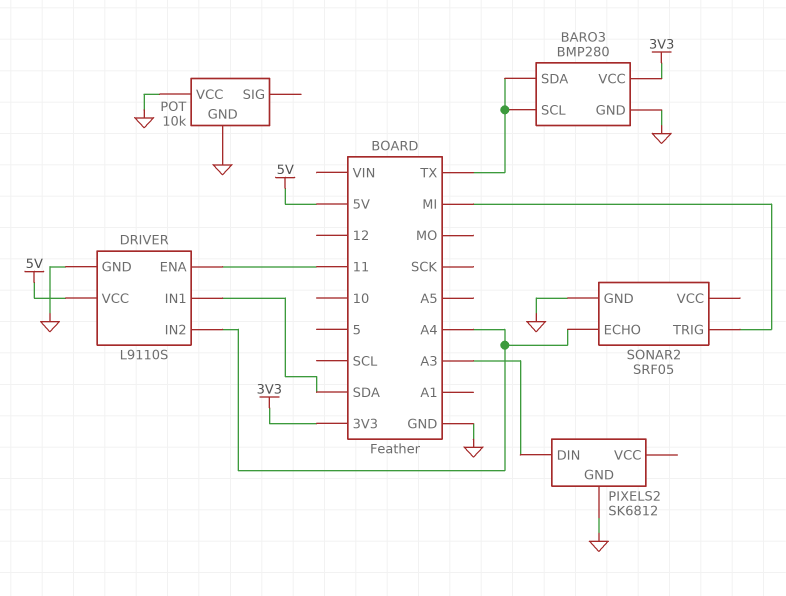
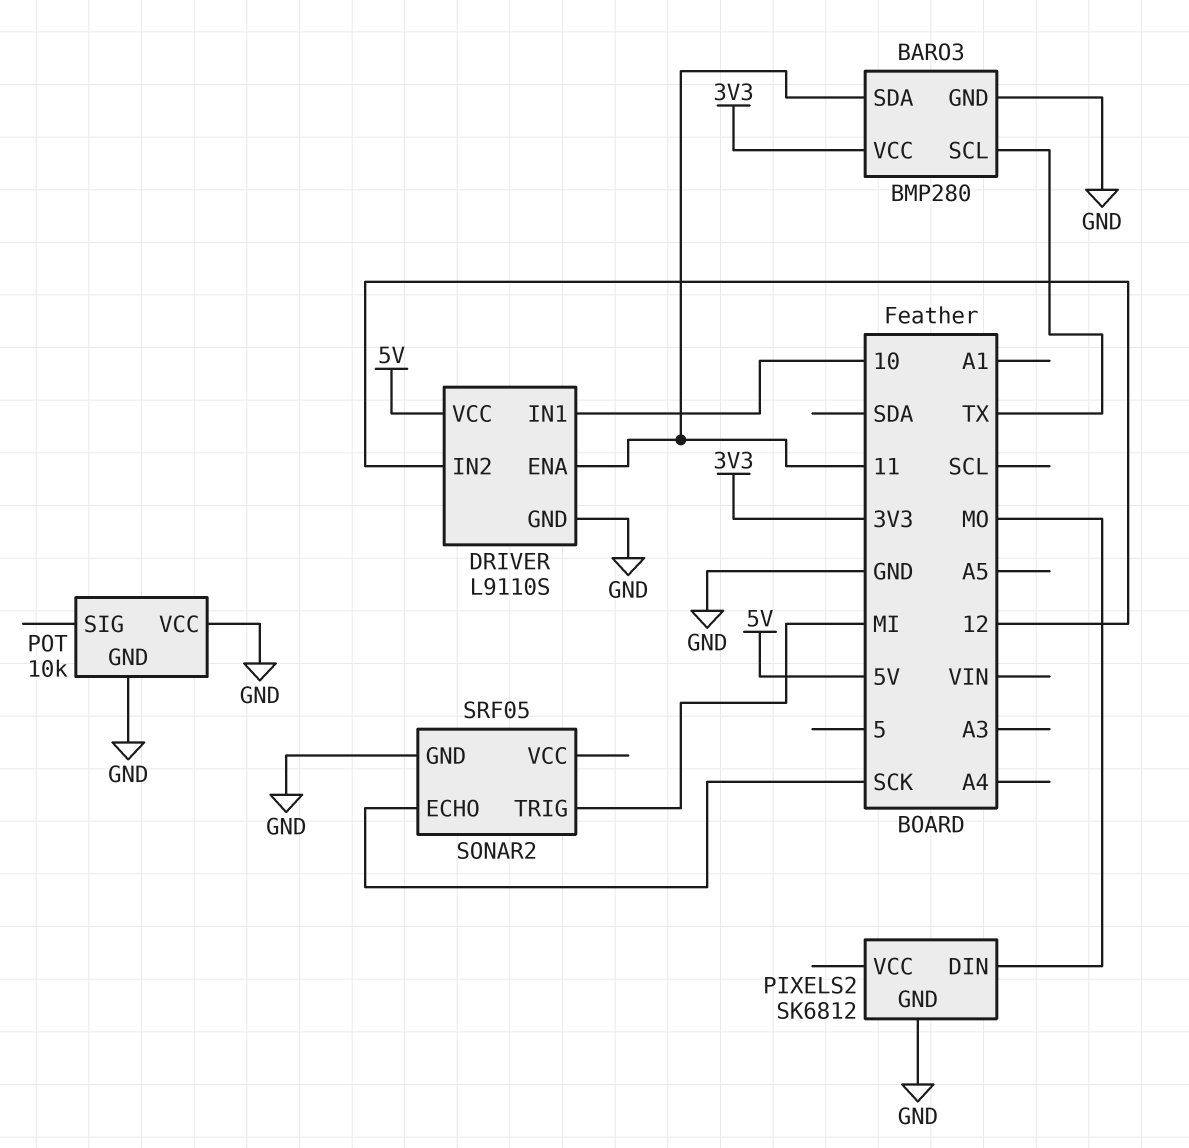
BARO3 pin SDA: TX -> 11
DRIVER pin IN1: SDA -> 10
DRIVER pin IN2: A4 -> 12
PIXELS2 pin DIN: A3 -> MO
SONAR2 pin ECHO: A4 -> SCK

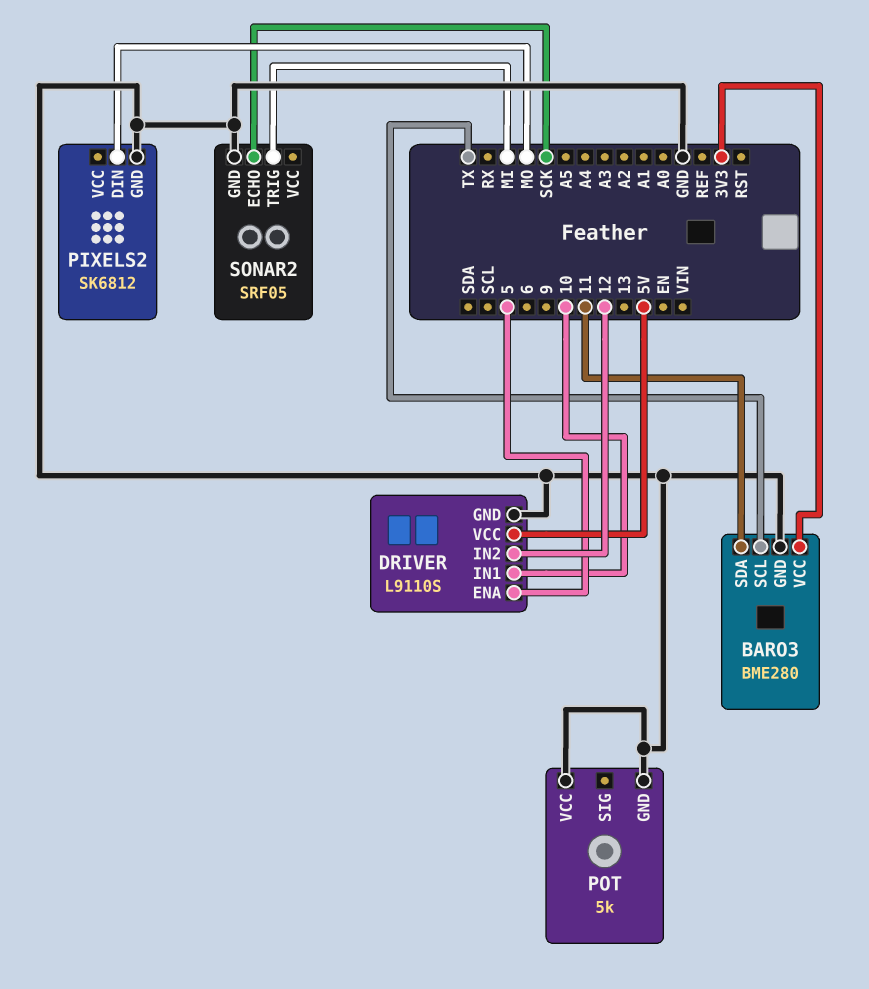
BARO3: BMP280 -> BME280
DRIVER pin ENA: 11 -> 5
POT: 10k -> 5k

